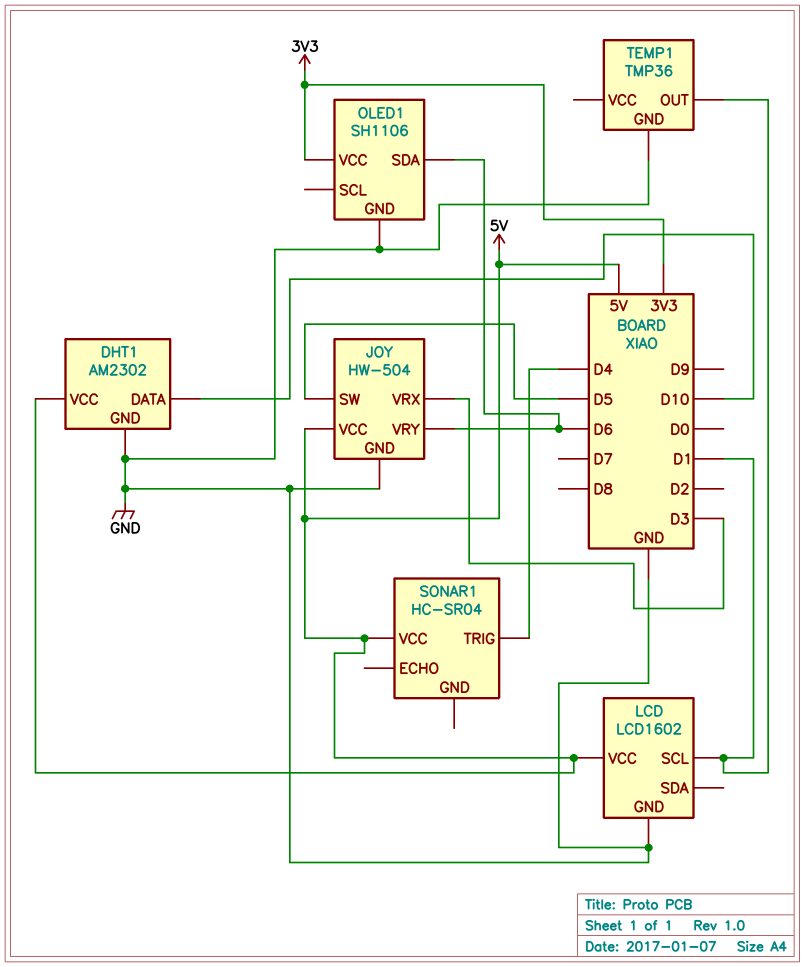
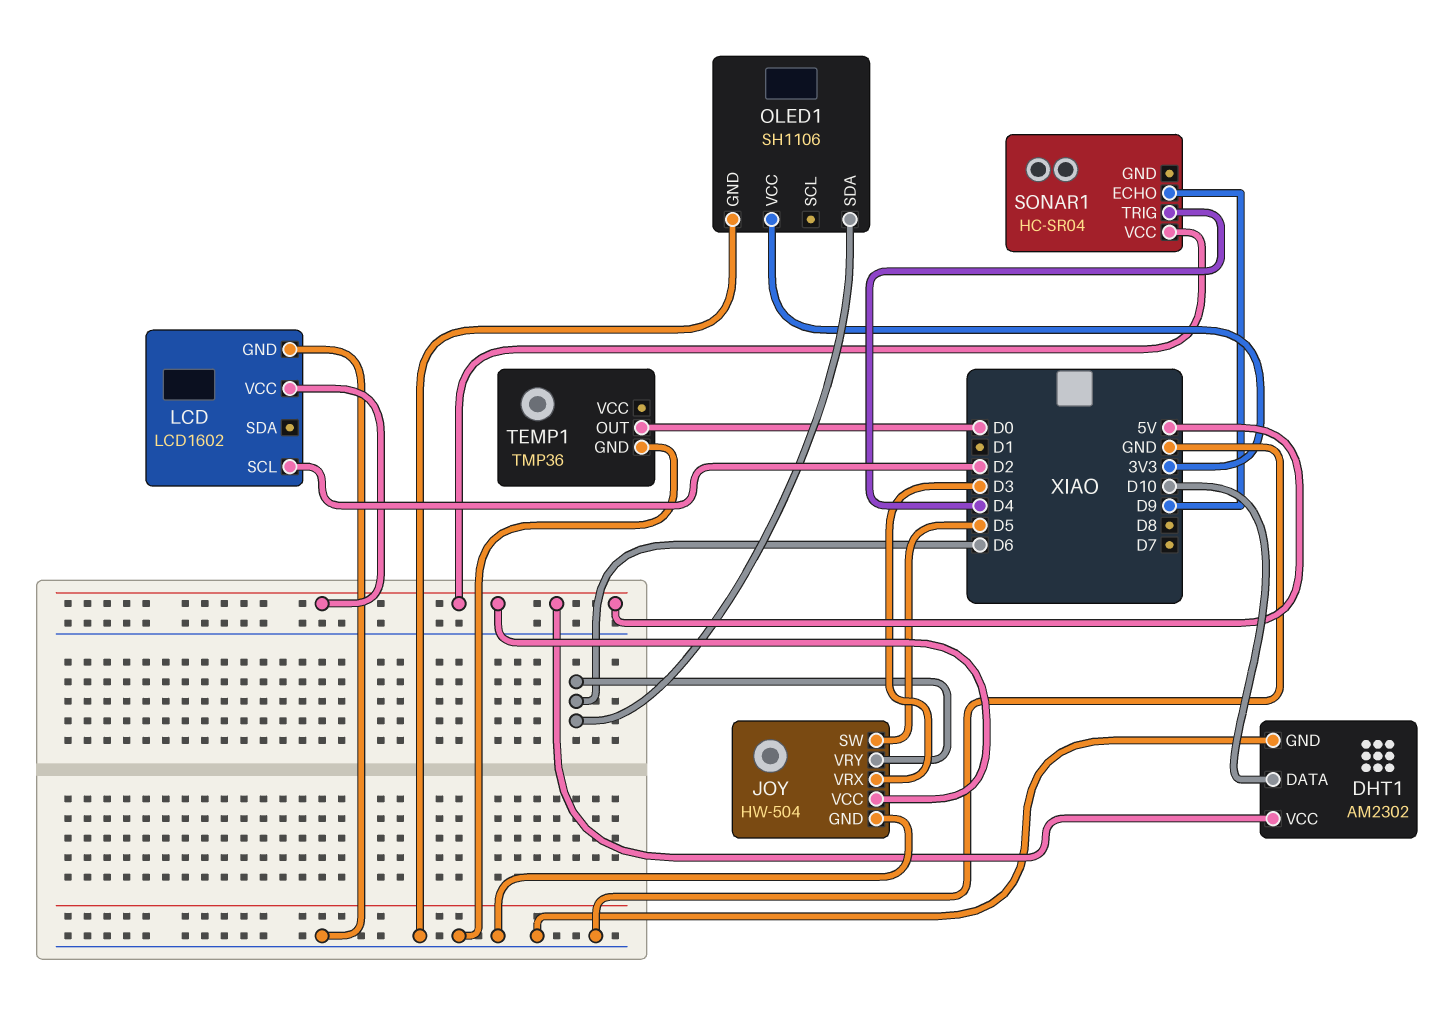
LCD pin SCL: D1 -> D2
SONAR1 pin ECHO: none -> D9
TEMP1 pin OUT: D1 -> D0

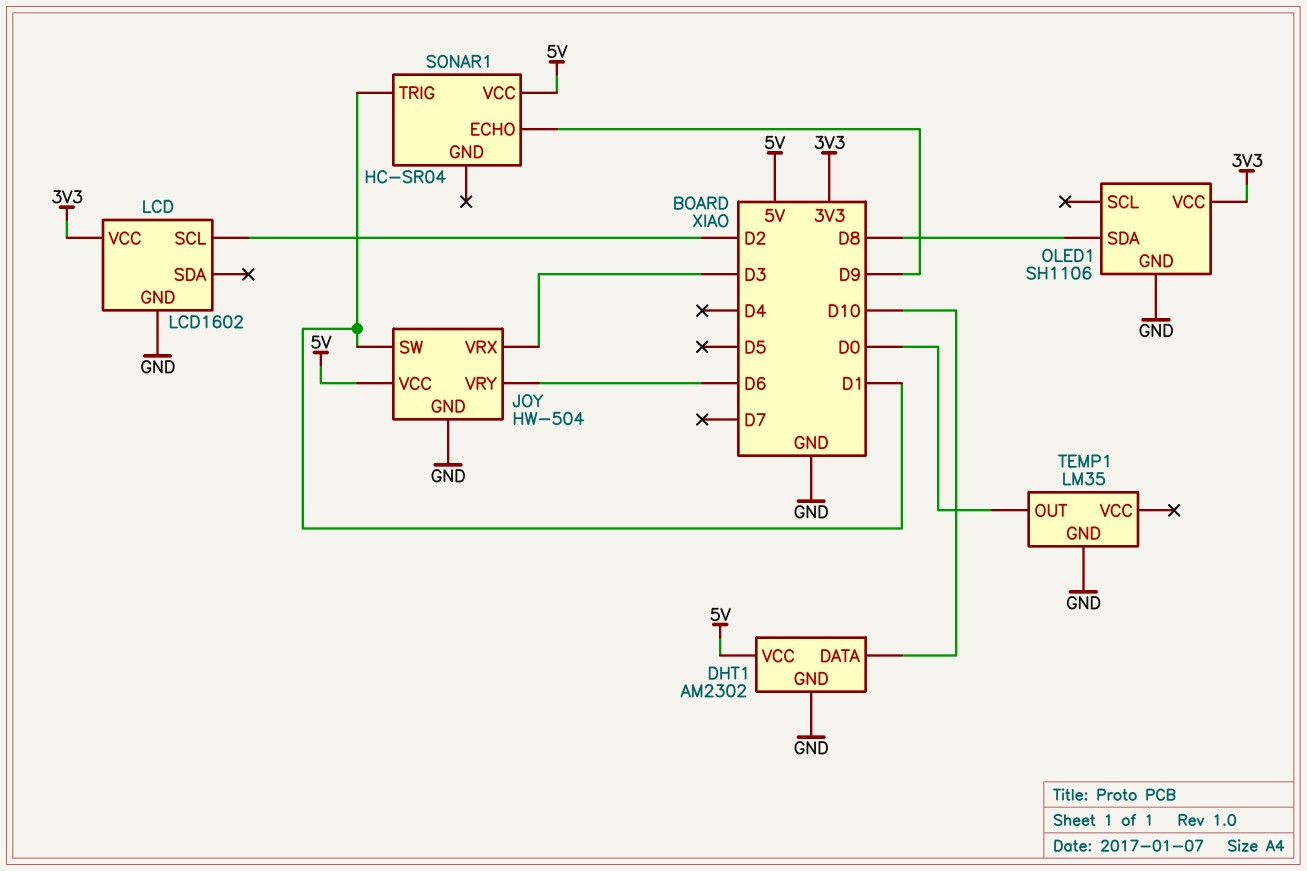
JOY pin SW: D5 -> D1
LCD pin VCC: 5V -> 3V3
OLED1 pin SDA: D6 -> D8
SONAR1 pin TRIG: D4 -> D1
TEMP1: TMP36 -> LM35

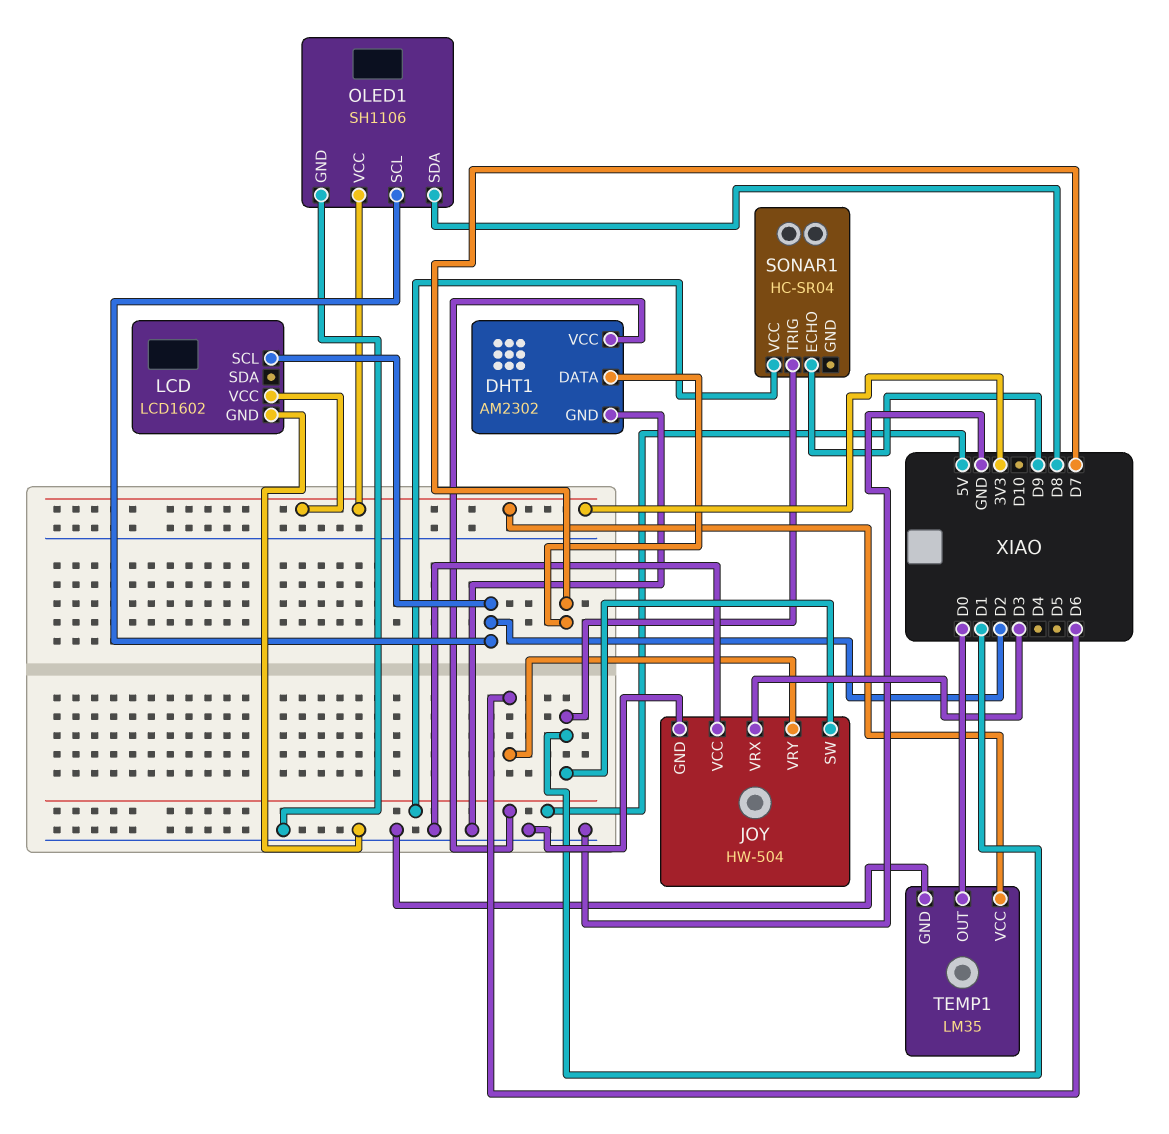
DHT1 pin DATA: D10 -> D7
JOY pin VCC: 5V -> GND
OLED1 pin SCL: none -> D2
TEMP1 pin VCC: none -> 3V3

